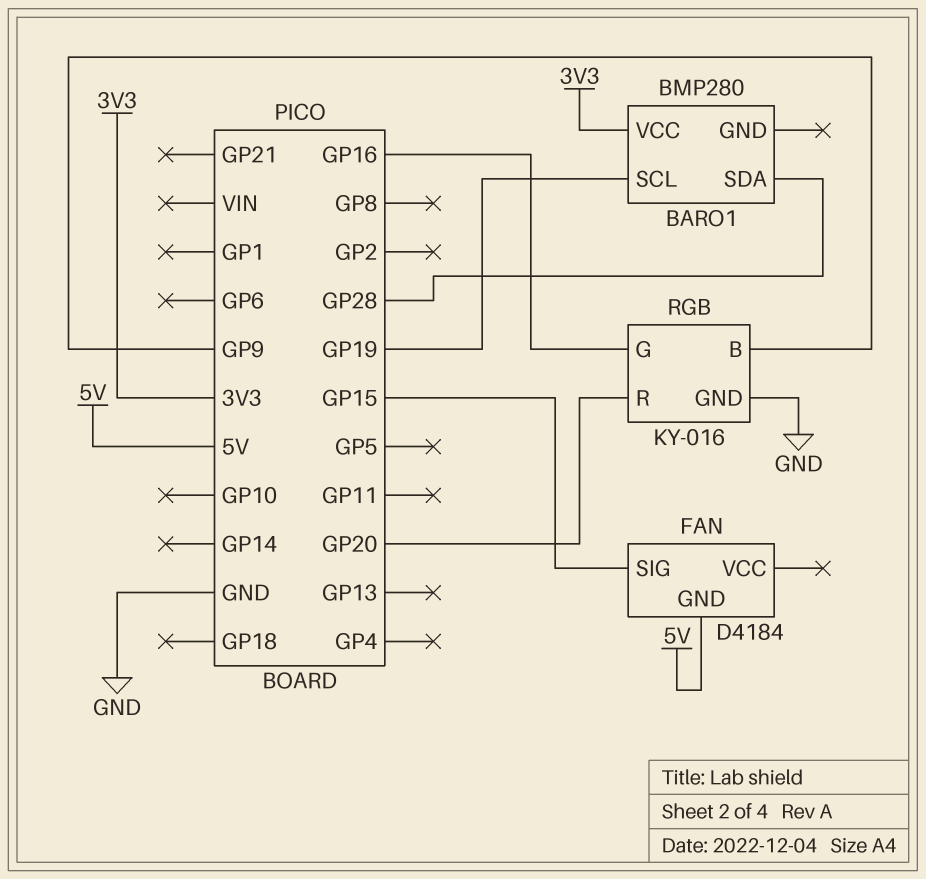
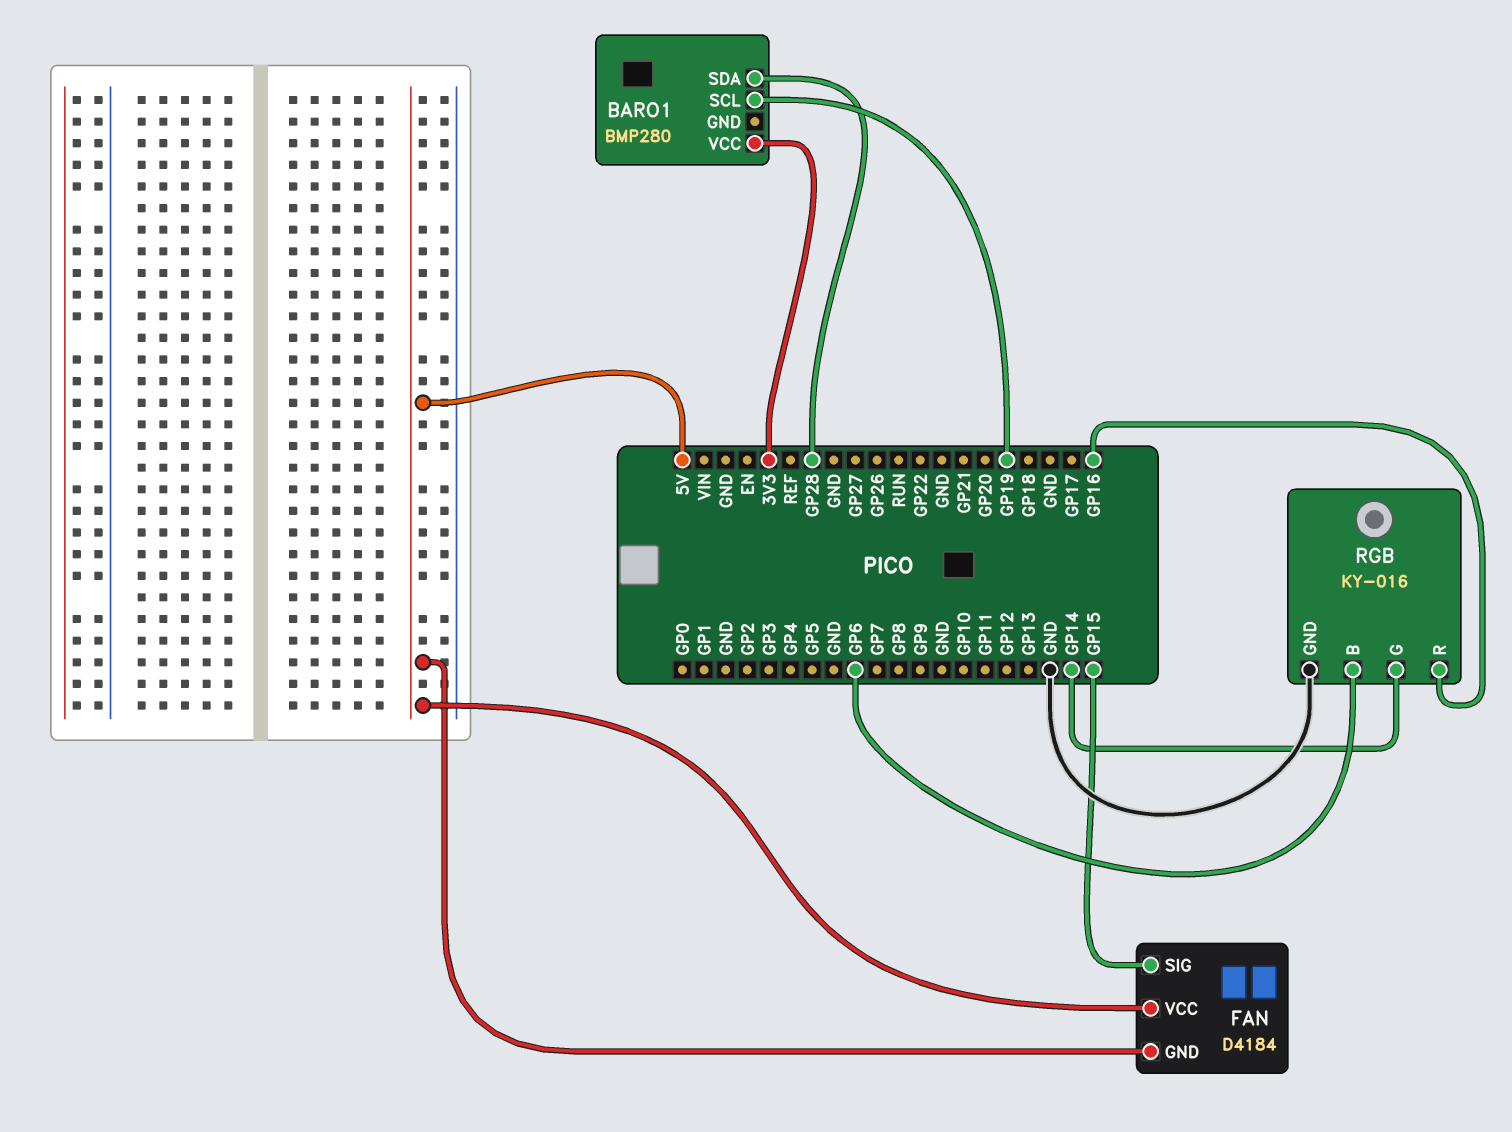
FAN pin VCC: none -> 5V
RGB pin B: GP9 -> GP6
RGB pin G: GP16 -> GP14
RGB pin R: GP20 -> GP16

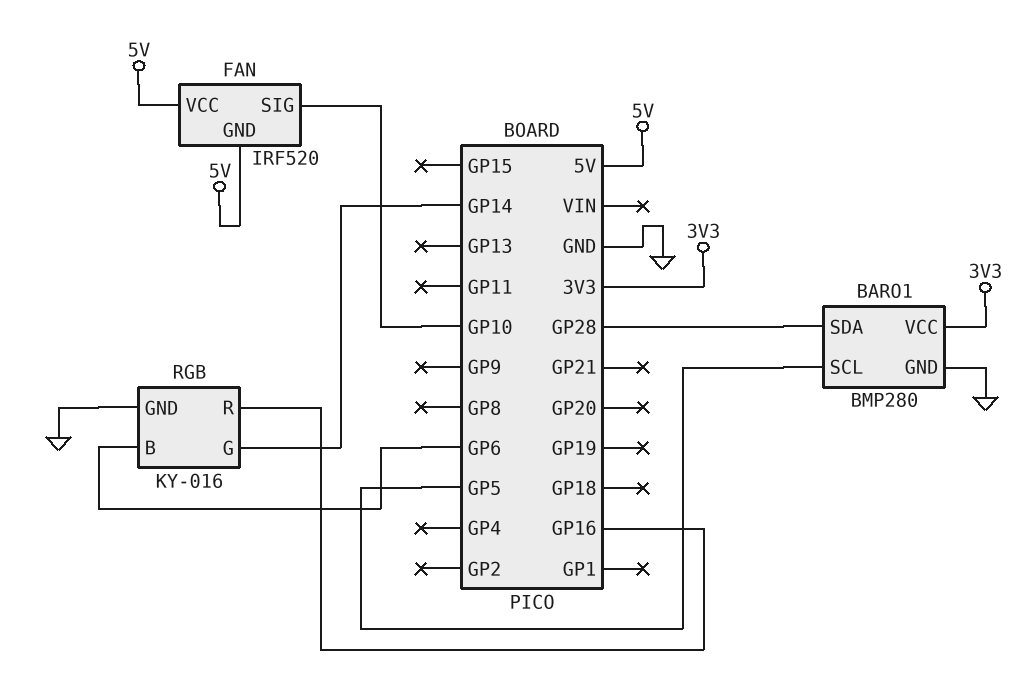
BARO1 pin GND: none -> GND
BARO1 pin SCL: GP19 -> GP5
FAN: D4184 -> IRF520
FAN pin SIG: GP15 -> GP10

